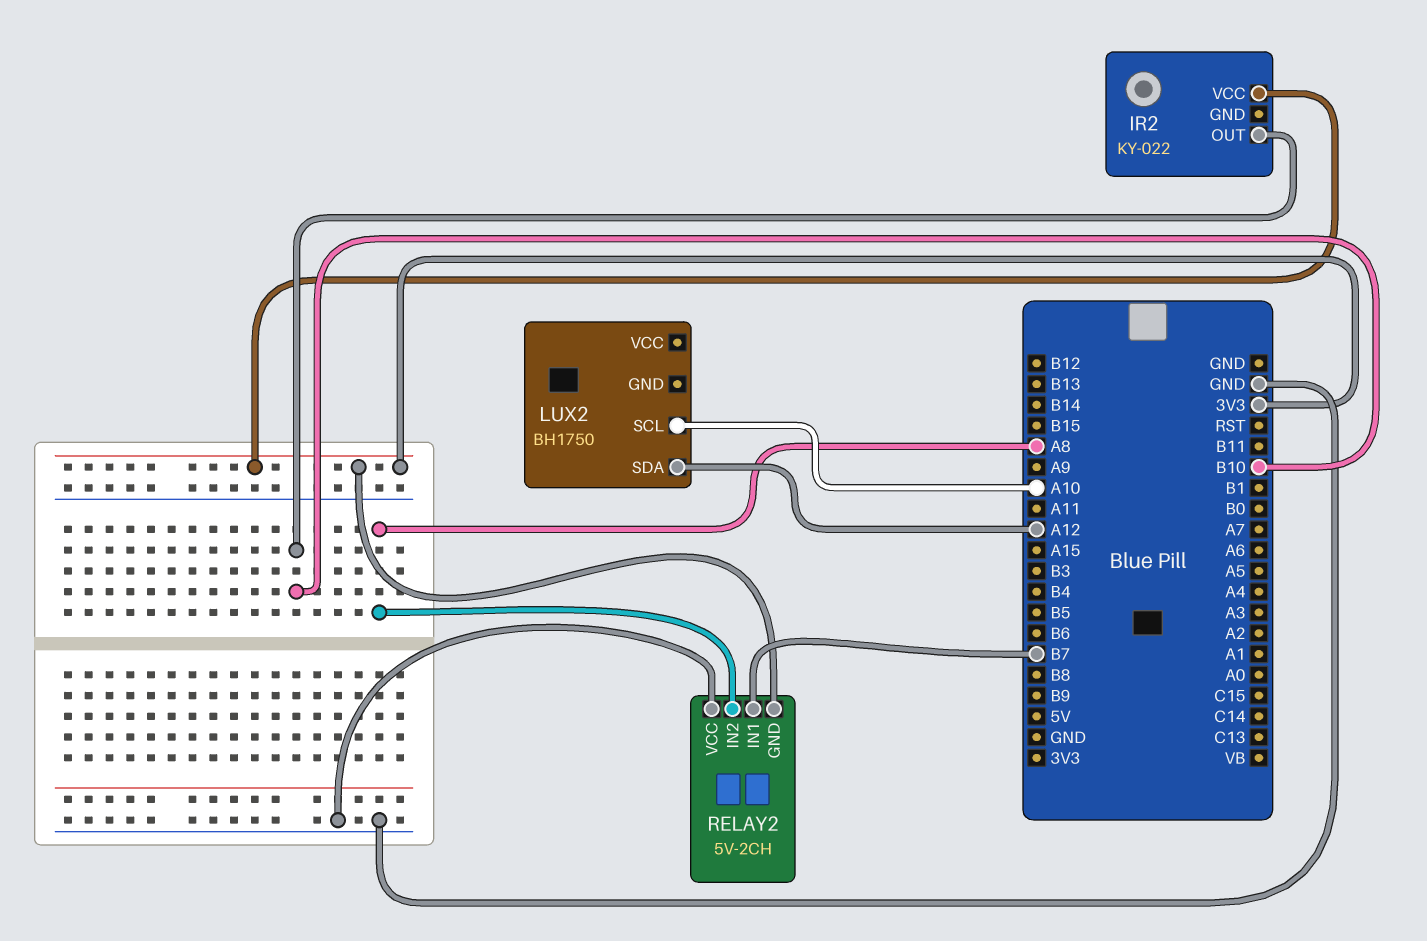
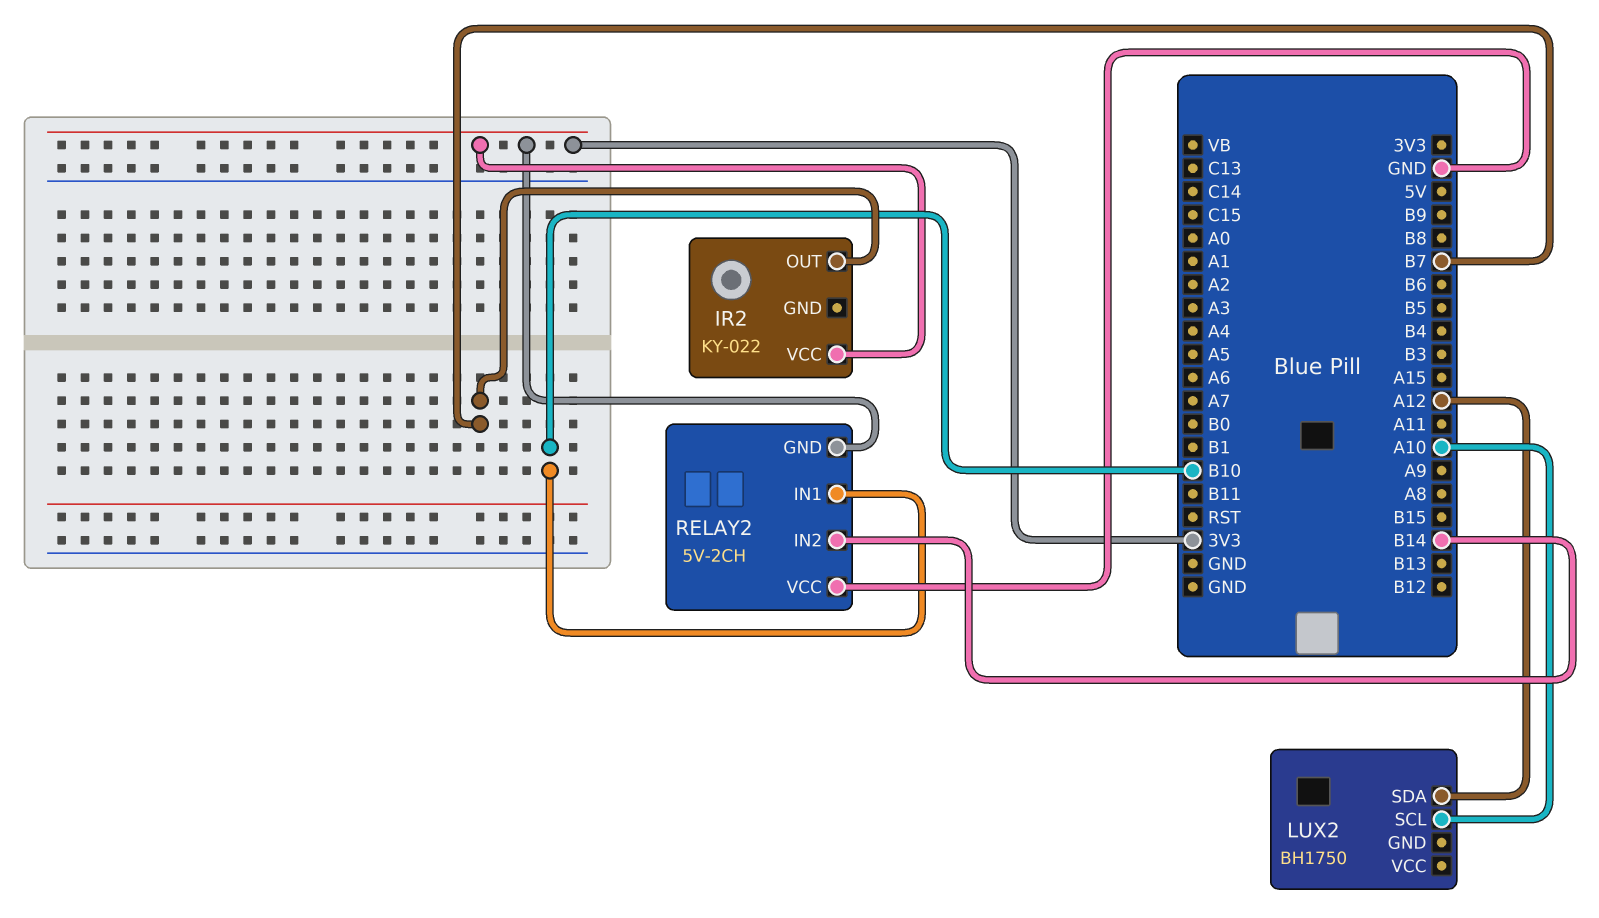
IR2 pin OUT: B10 -> B7
RELAY2 pin IN1: B7 -> B10
RELAY2 pin IN2: A8 -> B14

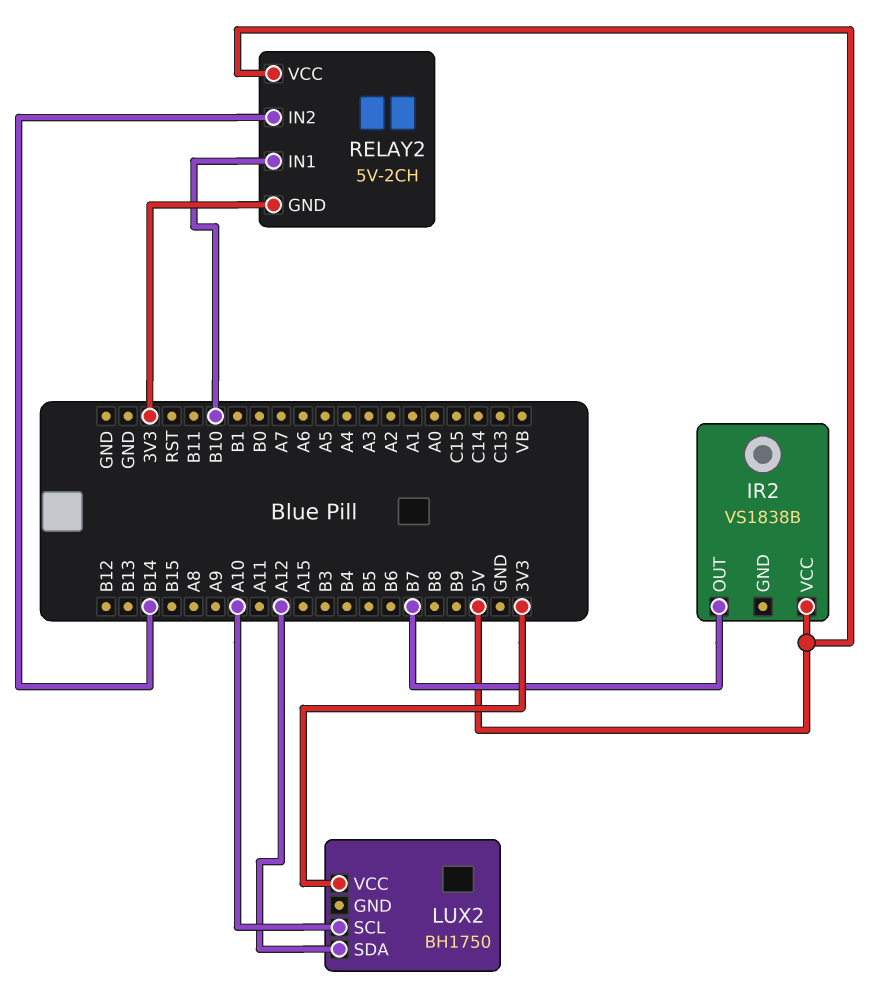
IR2: KY-022 -> VS1838B
IR2 pin VCC: 3V3 -> 5V
LUX2 pin VCC: none -> 3V3
RELAY2 pin VCC: GND -> 5V

